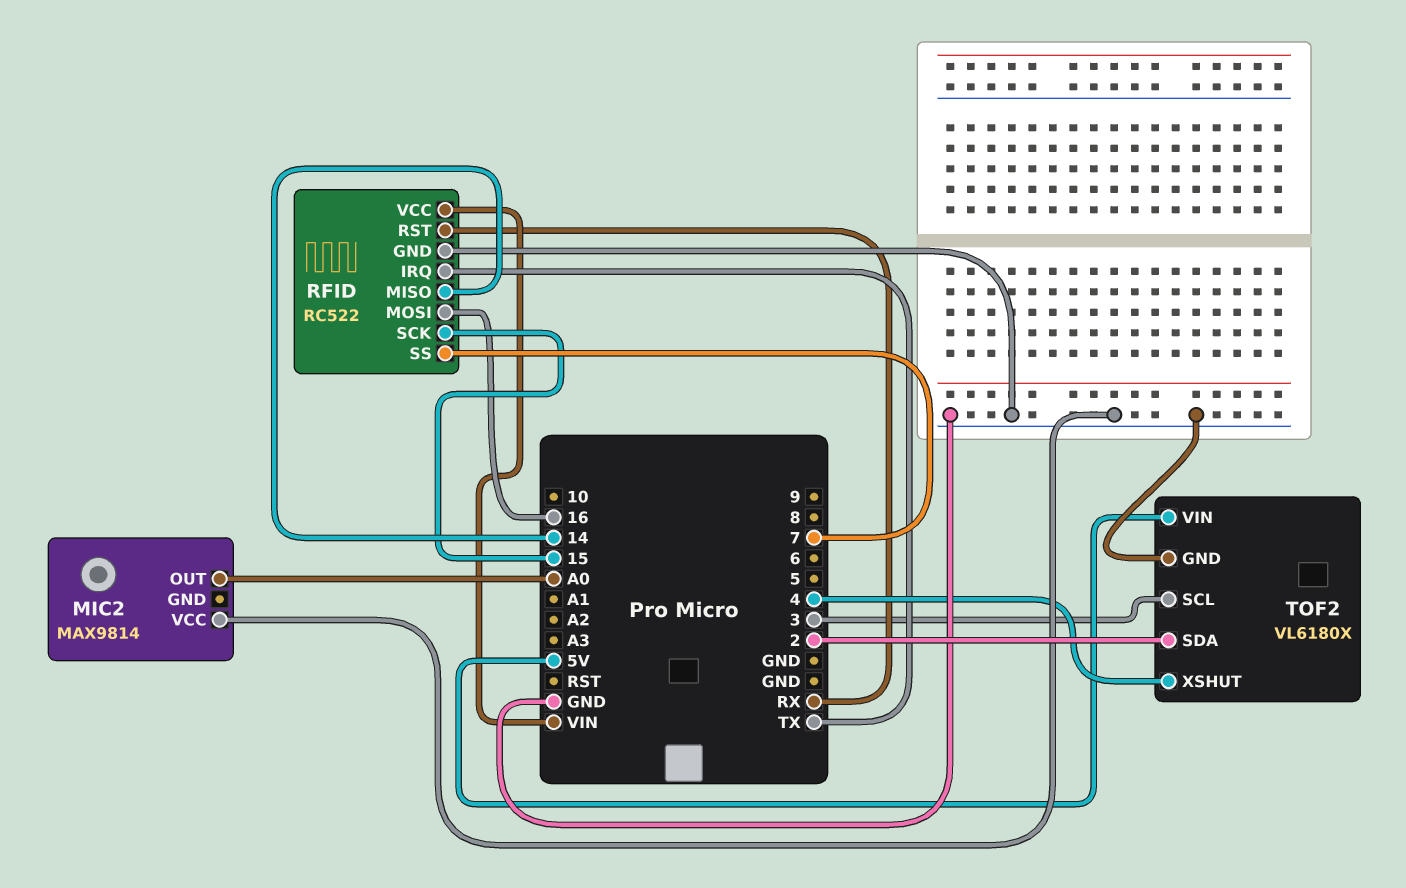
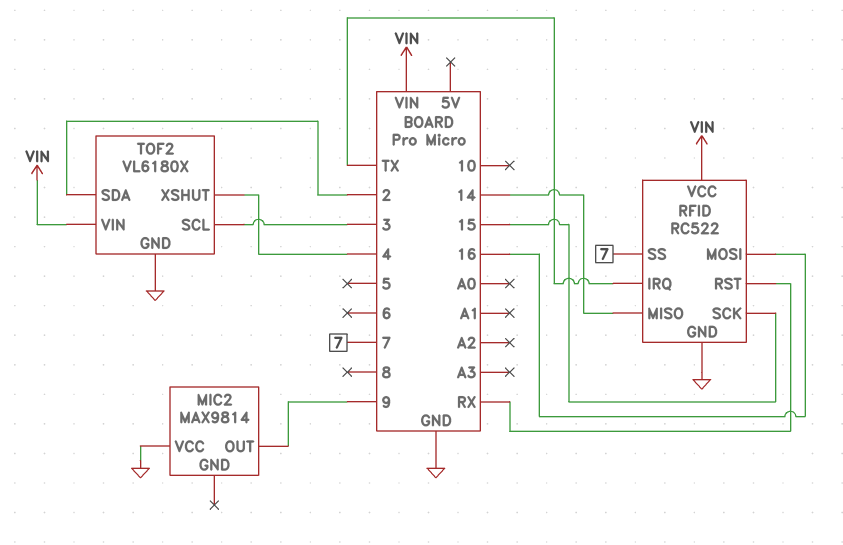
MIC2 pin OUT: A0 -> 9
TOF2 pin VIN: 5V -> VIN

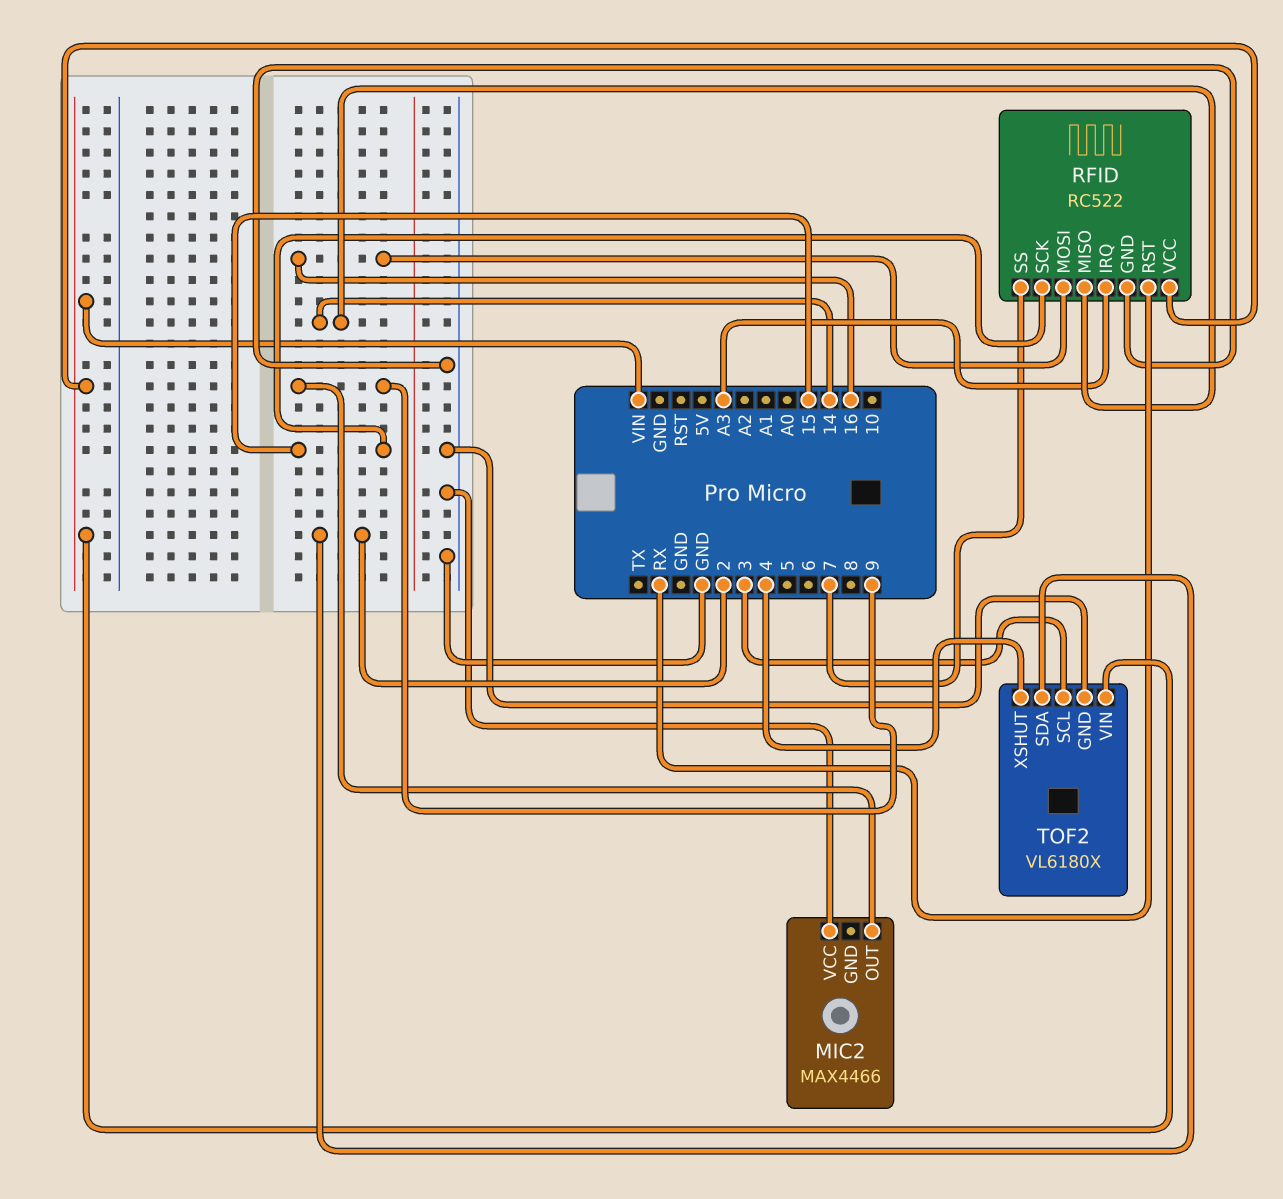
MIC2: MAX9814 -> MAX4466
RFID pin IRQ: TX -> A3

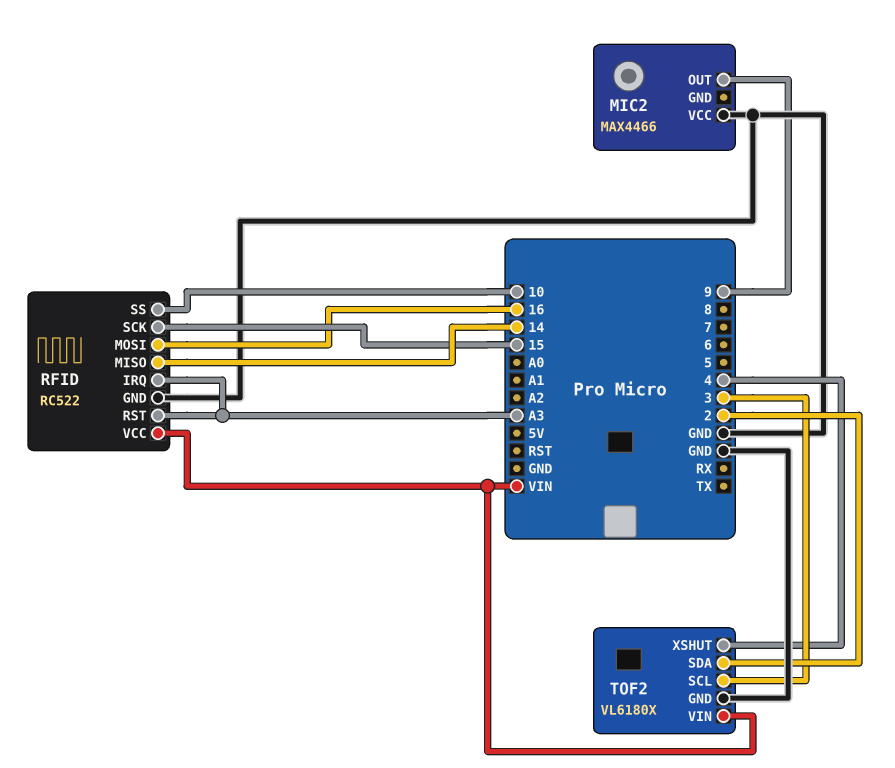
RFID pin RST: RX -> A3
RFID pin SS: 7 -> 10

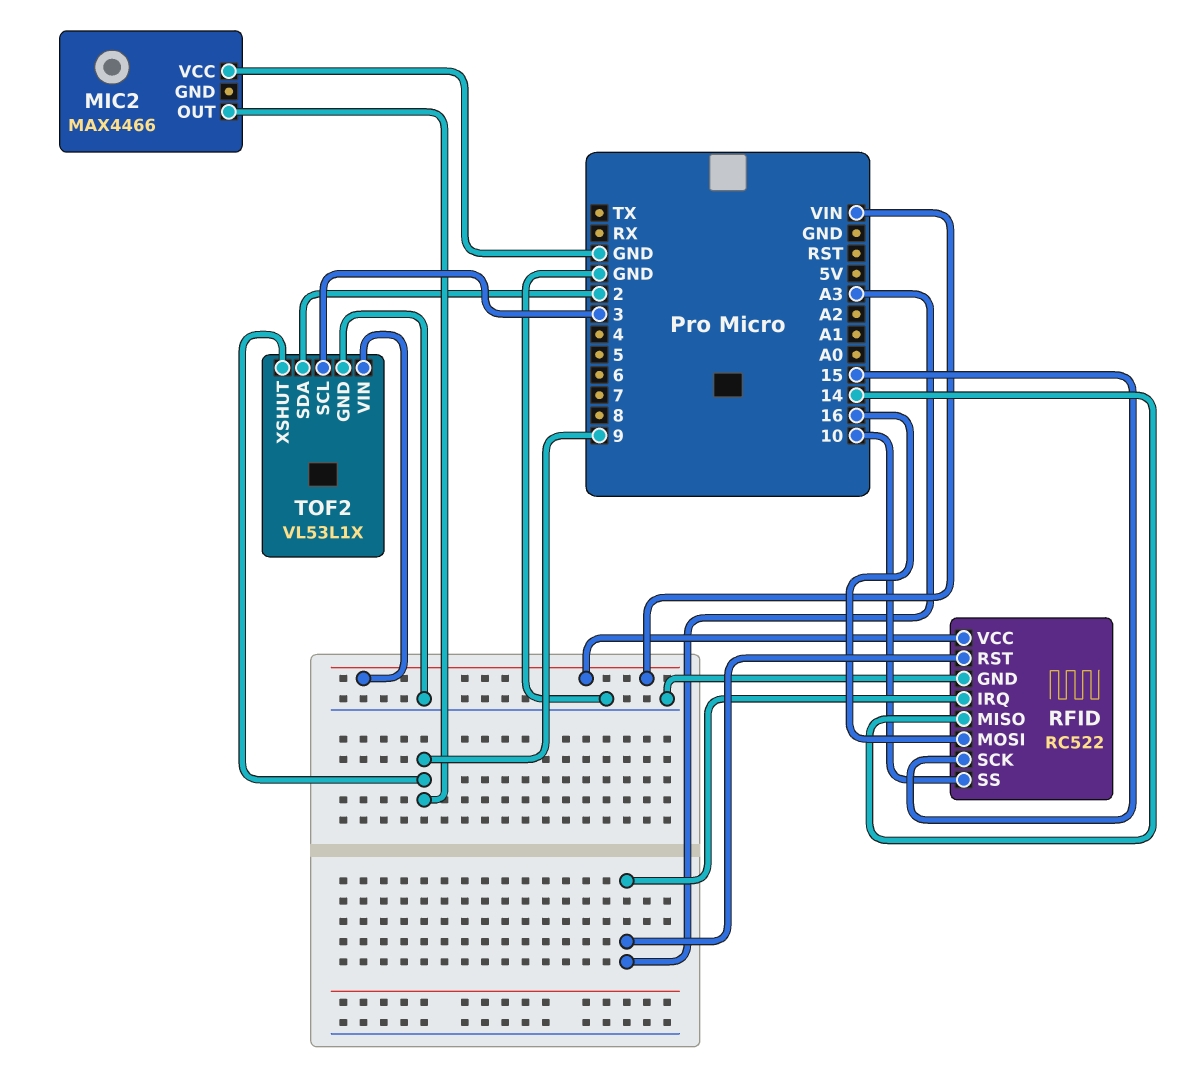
TOF2: VL6180X -> VL53L1X
TOF2 pin XSHUT: 4 -> 9

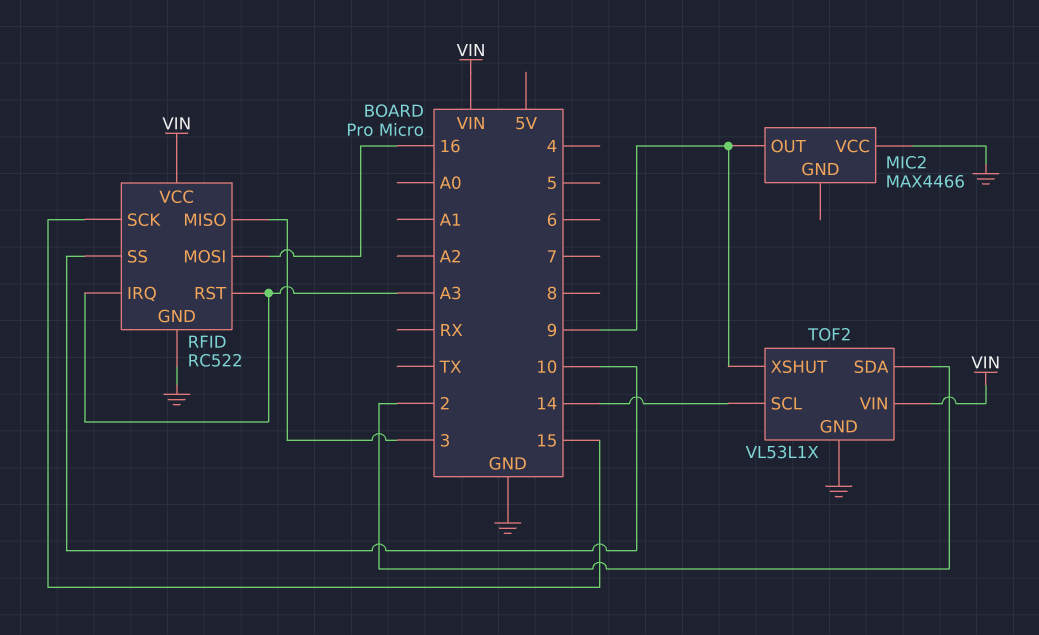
RFID pin MISO: 14 -> 3
TOF2 pin SCL: 3 -> 14

